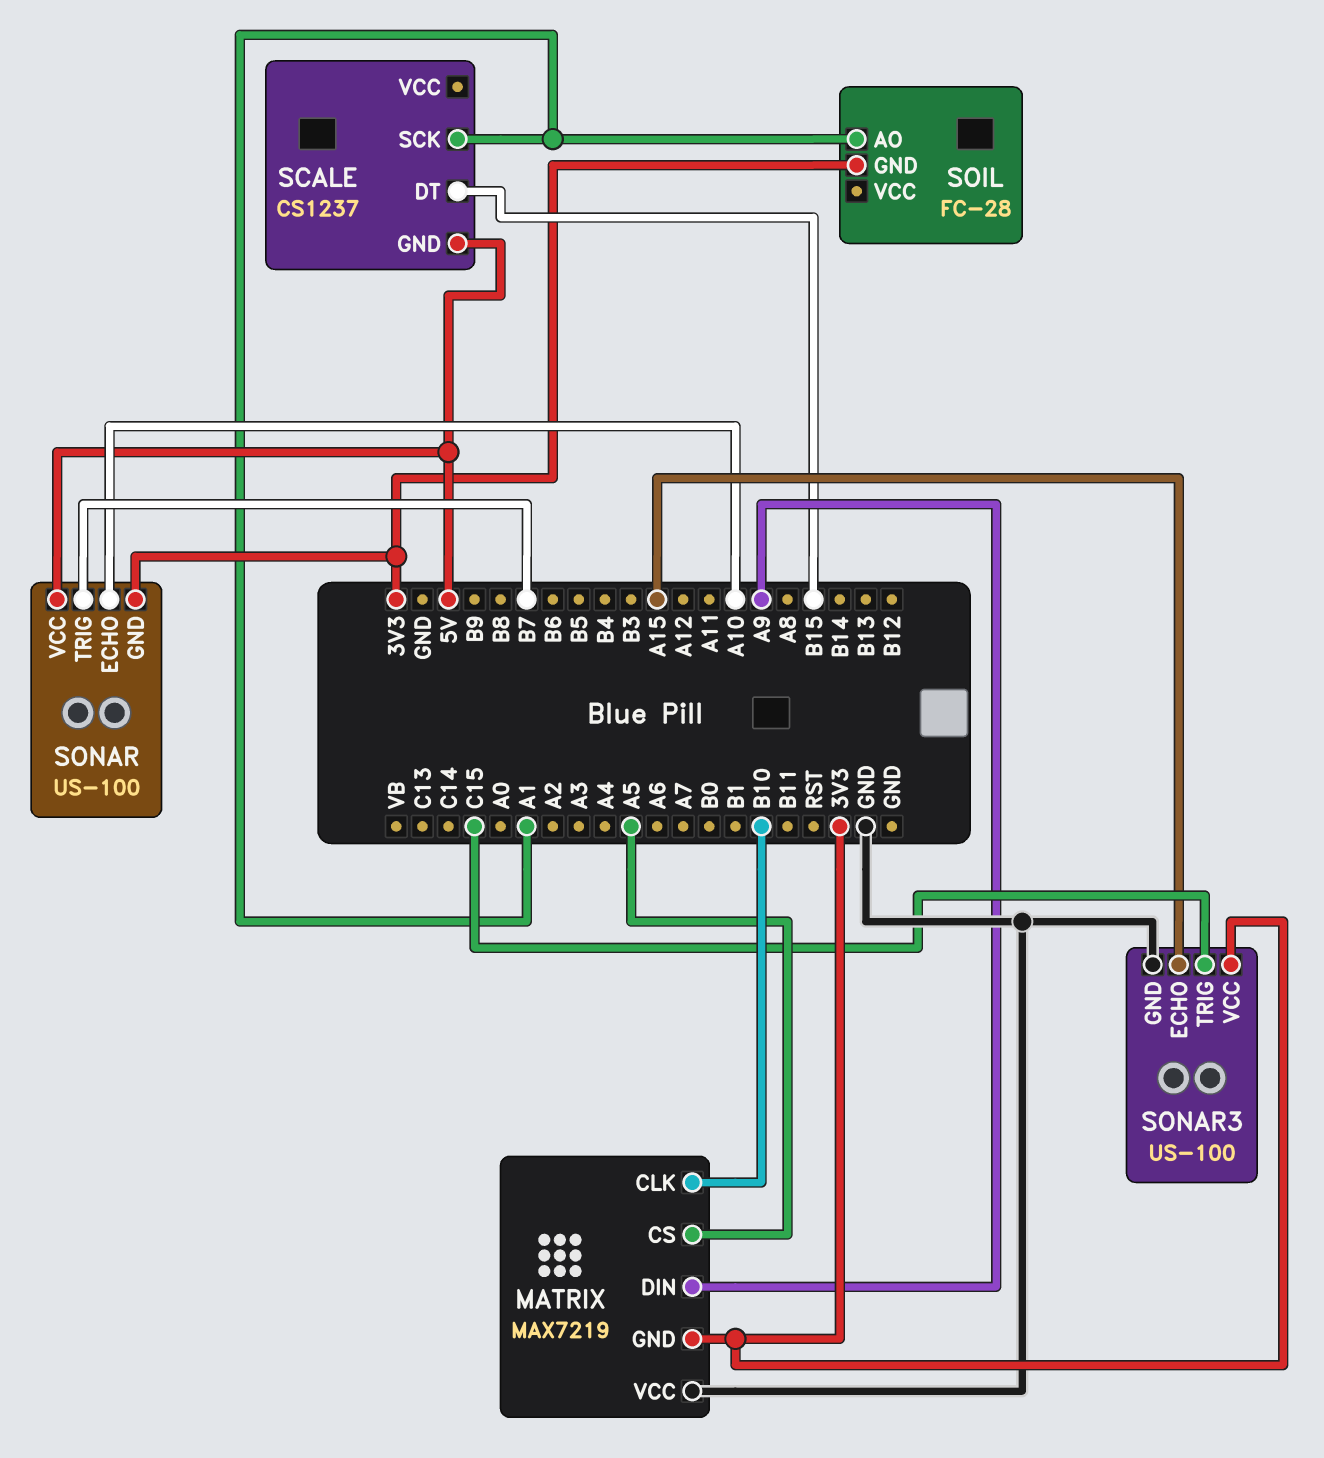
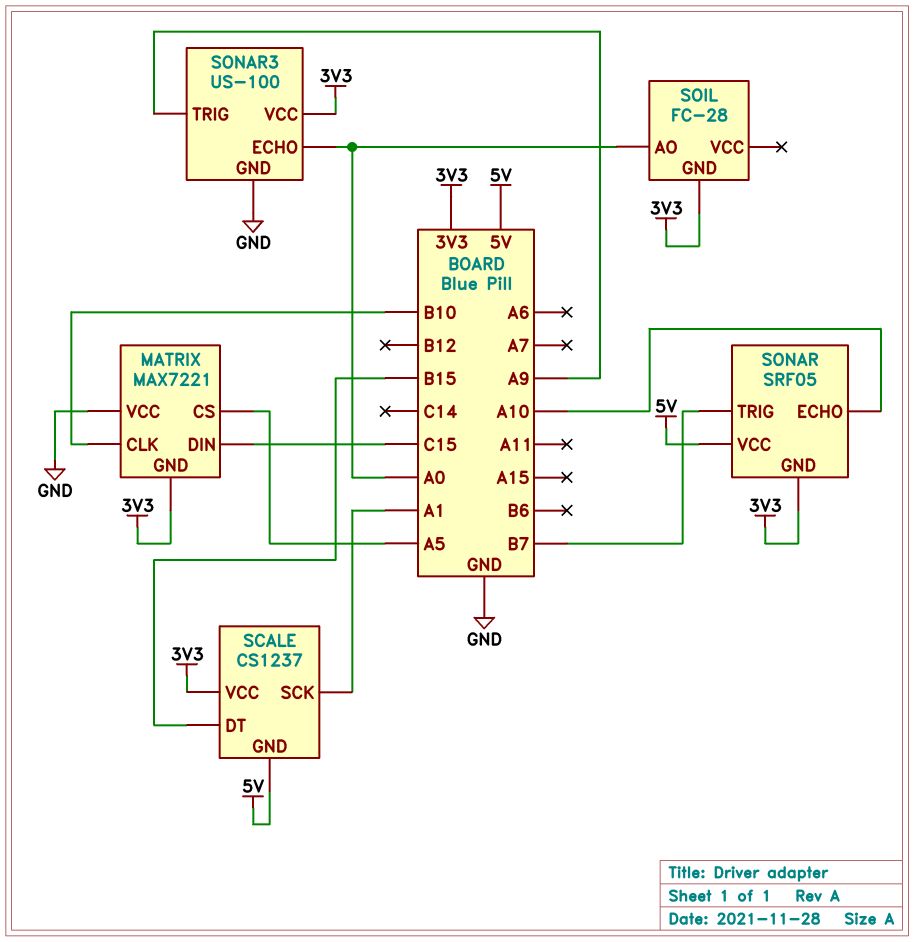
MATRIX: MAX7219 -> MAX7221
MATRIX pin DIN: A9 -> C15
SCALE pin VCC: none -> 3V3
SOIL pin AO: A1 -> A0
SONAR: US-100 -> SRF05
SONAR3 pin ECHO: A15 -> A0
SONAR3 pin TRIG: C15 -> A9

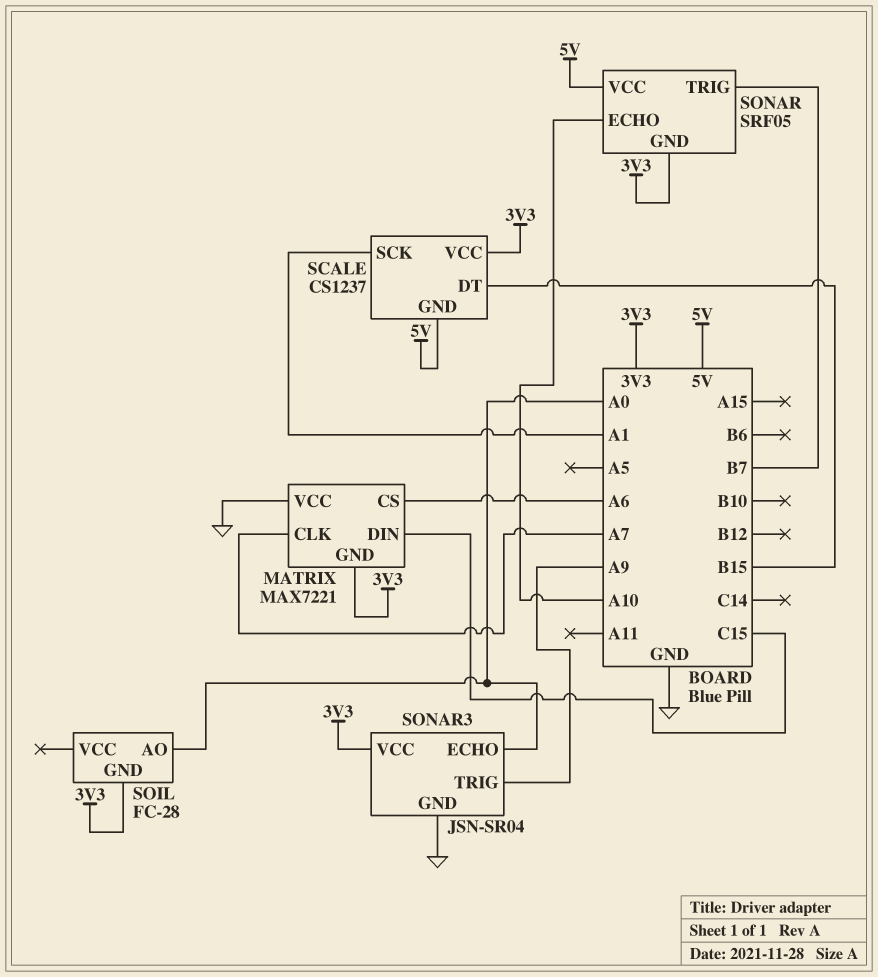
MATRIX pin CLK: B10 -> A7
MATRIX pin CS: A5 -> A6
SONAR3: US-100 -> JSN-SR04

